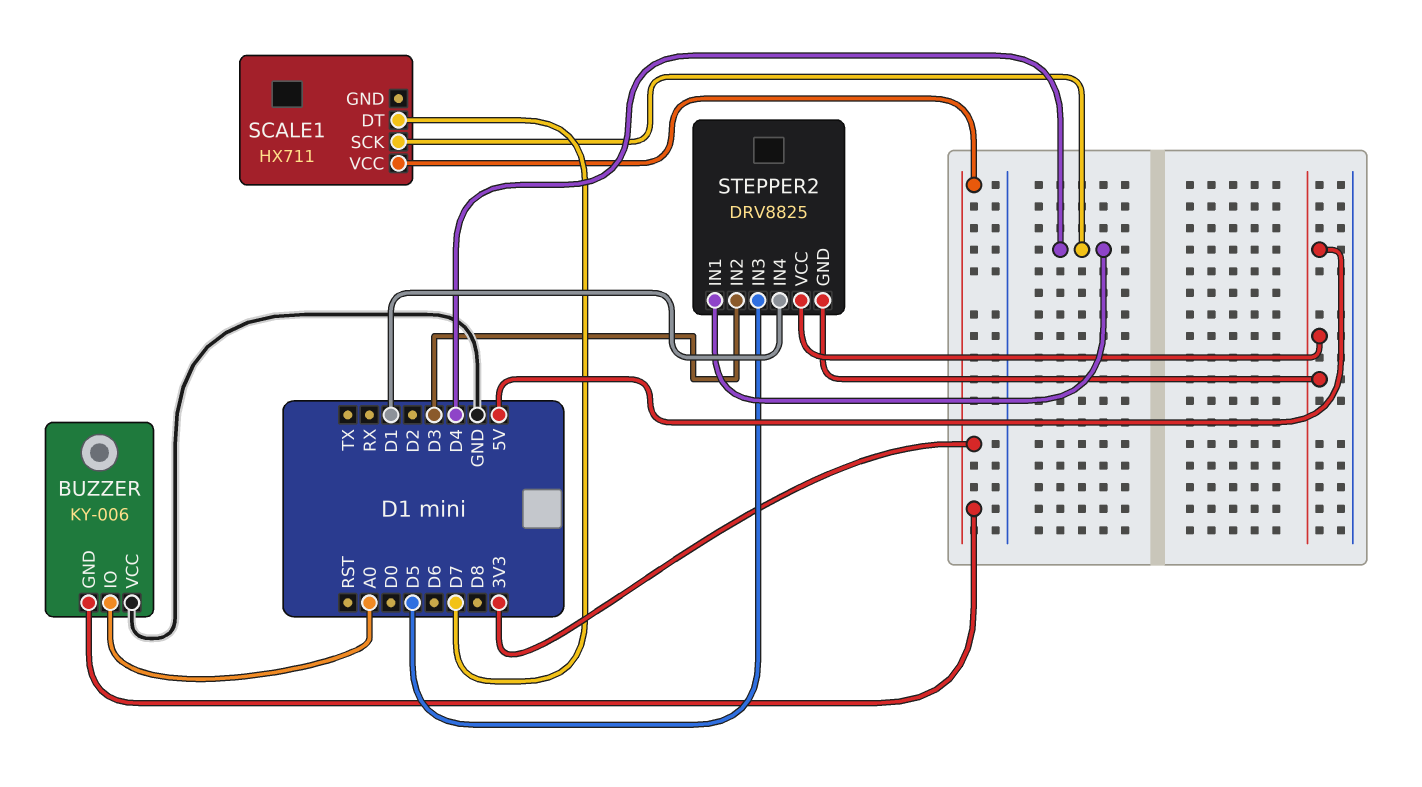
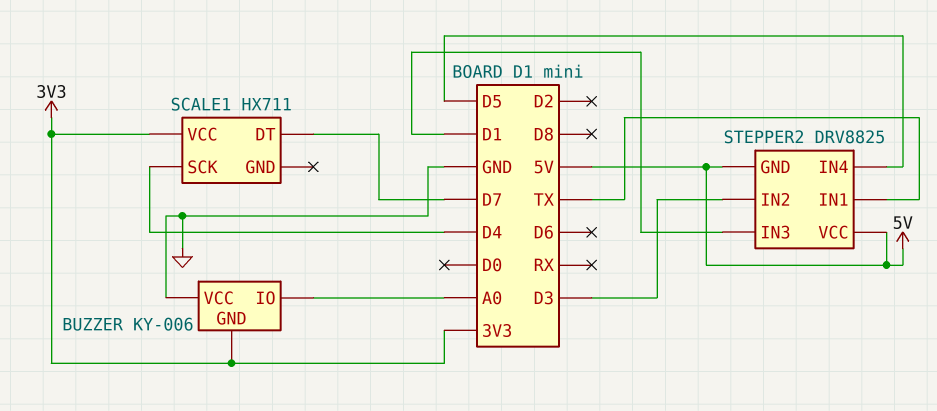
STEPPER2 pin IN1: D4 -> TX
STEPPER2 pin IN3: D5 -> D1
STEPPER2 pin IN4: D1 -> D5

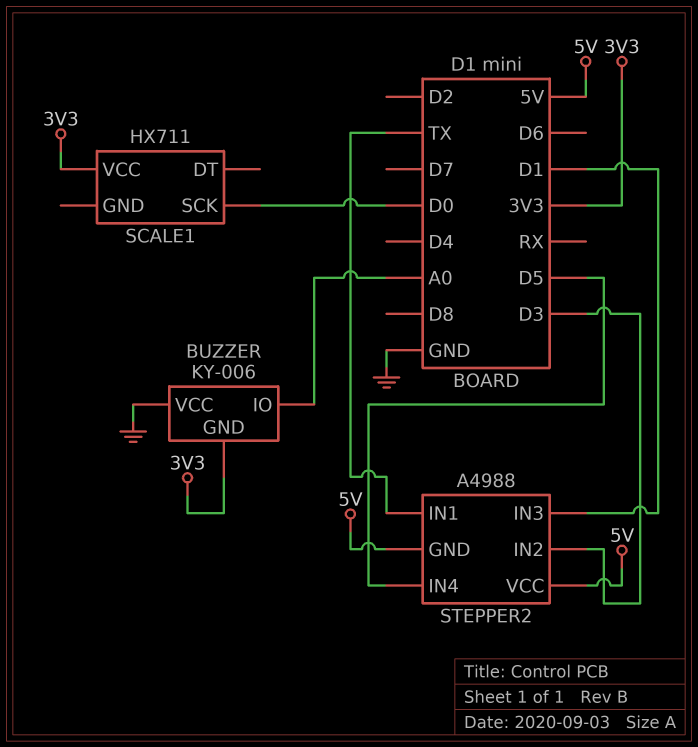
SCALE1 pin DT: D7 -> none
SCALE1 pin SCK: D4 -> D0
STEPPER2: DRV8825 -> A4988

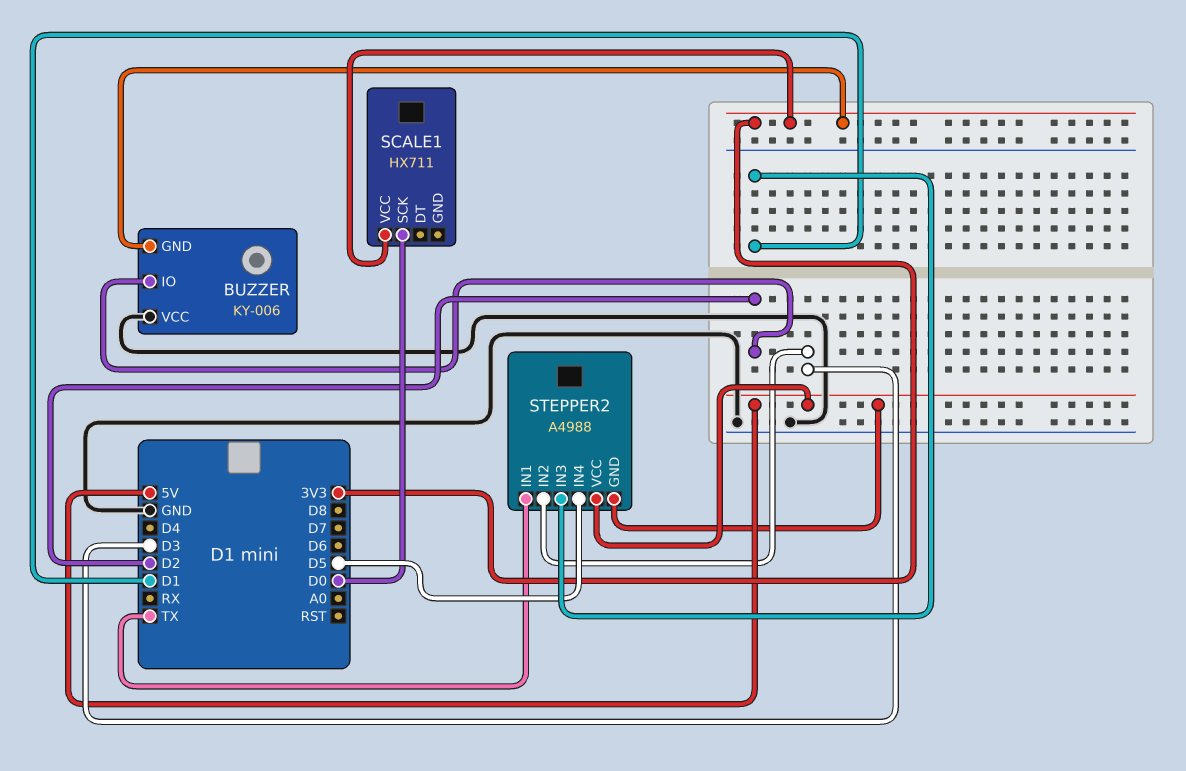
BUZZER pin IO: A0 -> D2

